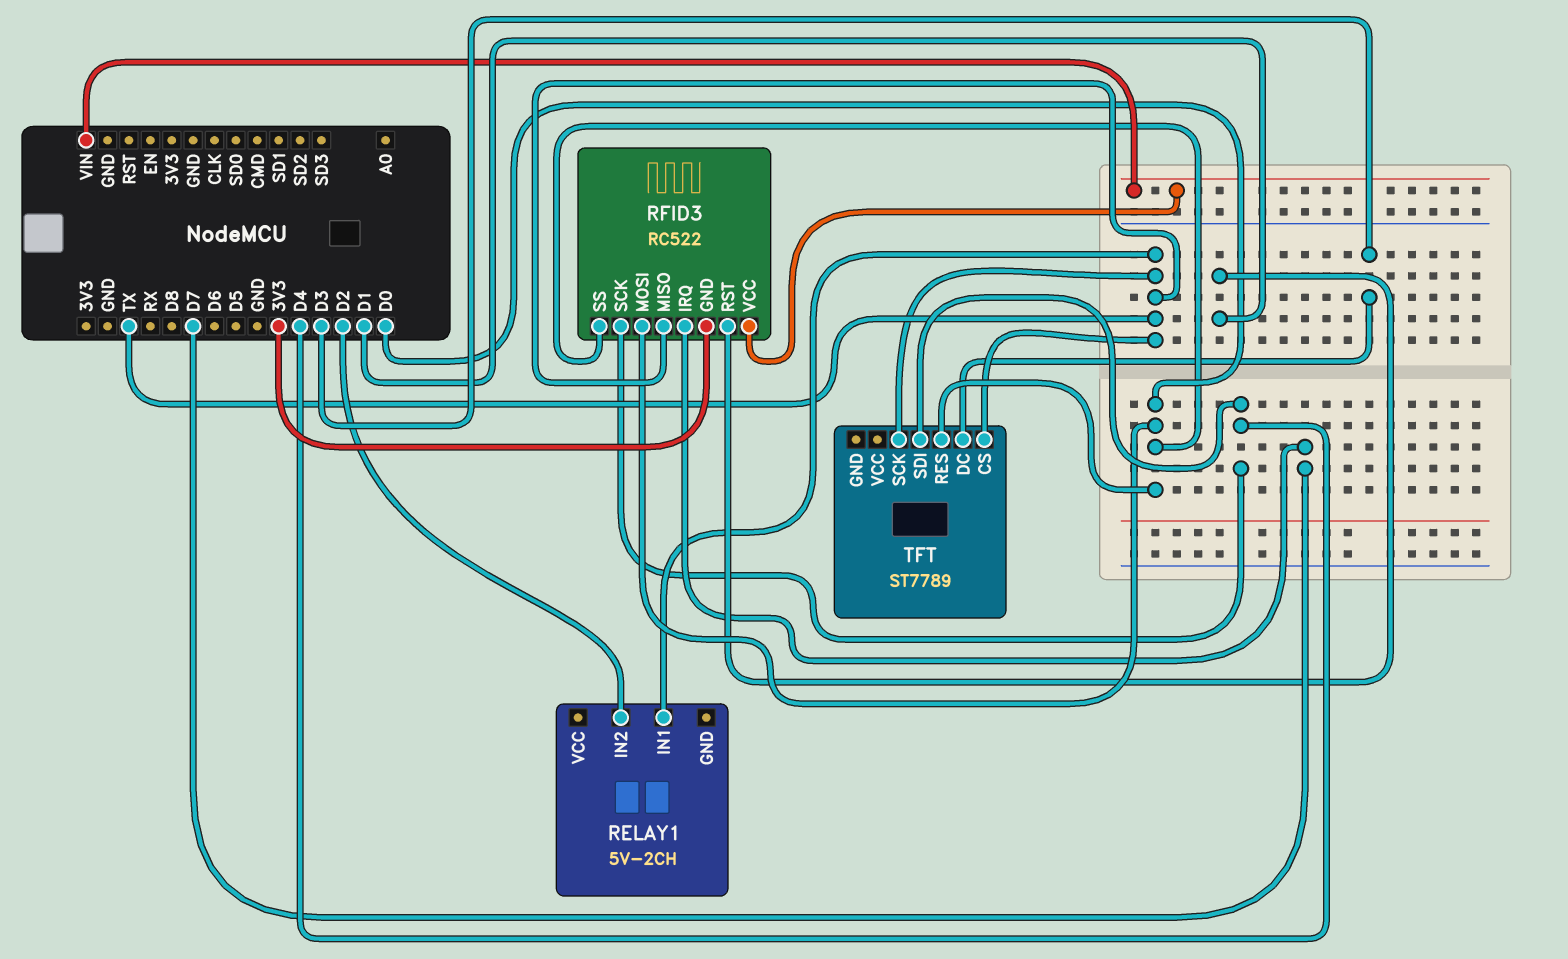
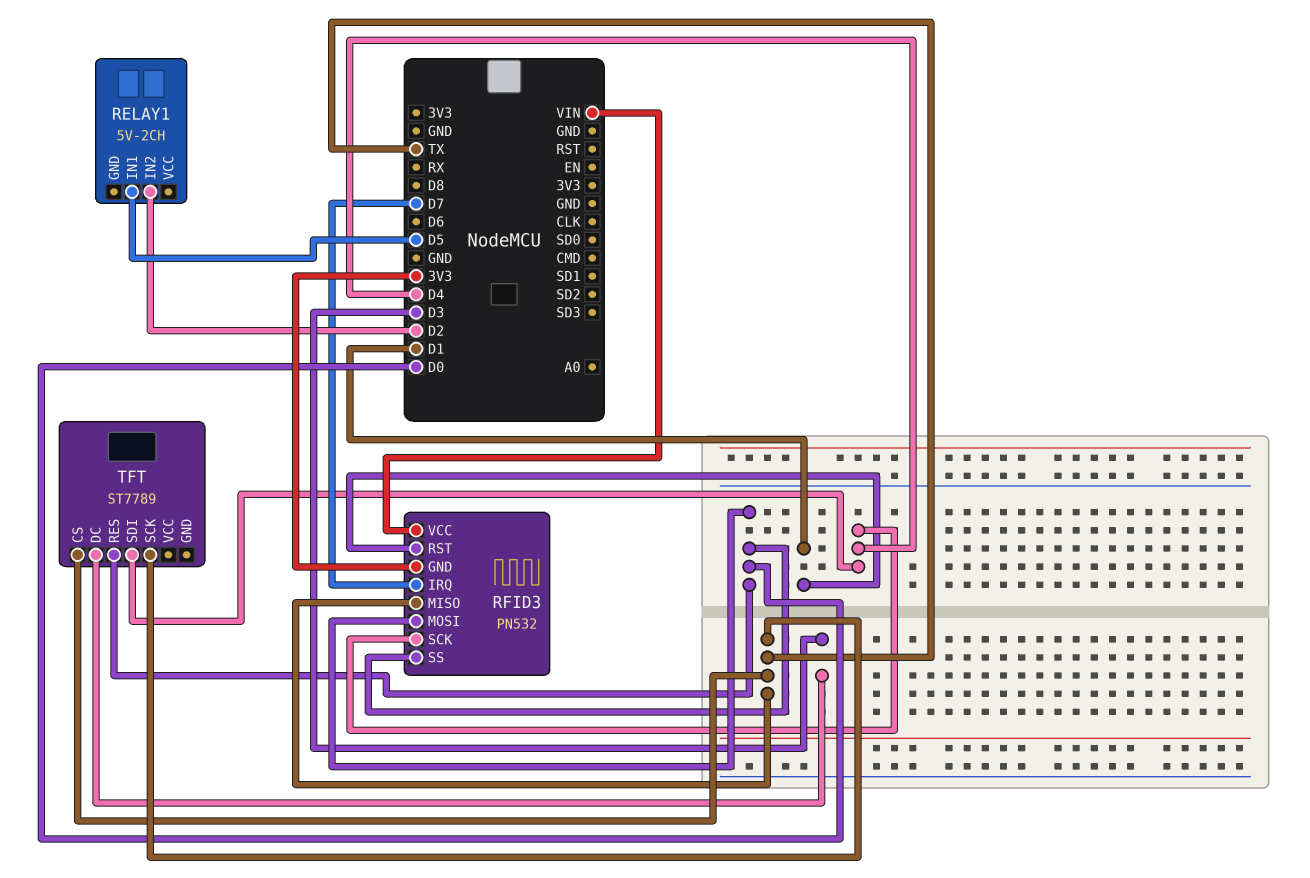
RELAY1 pin IN1: TX -> D5
RFID3: RC522 -> PN532

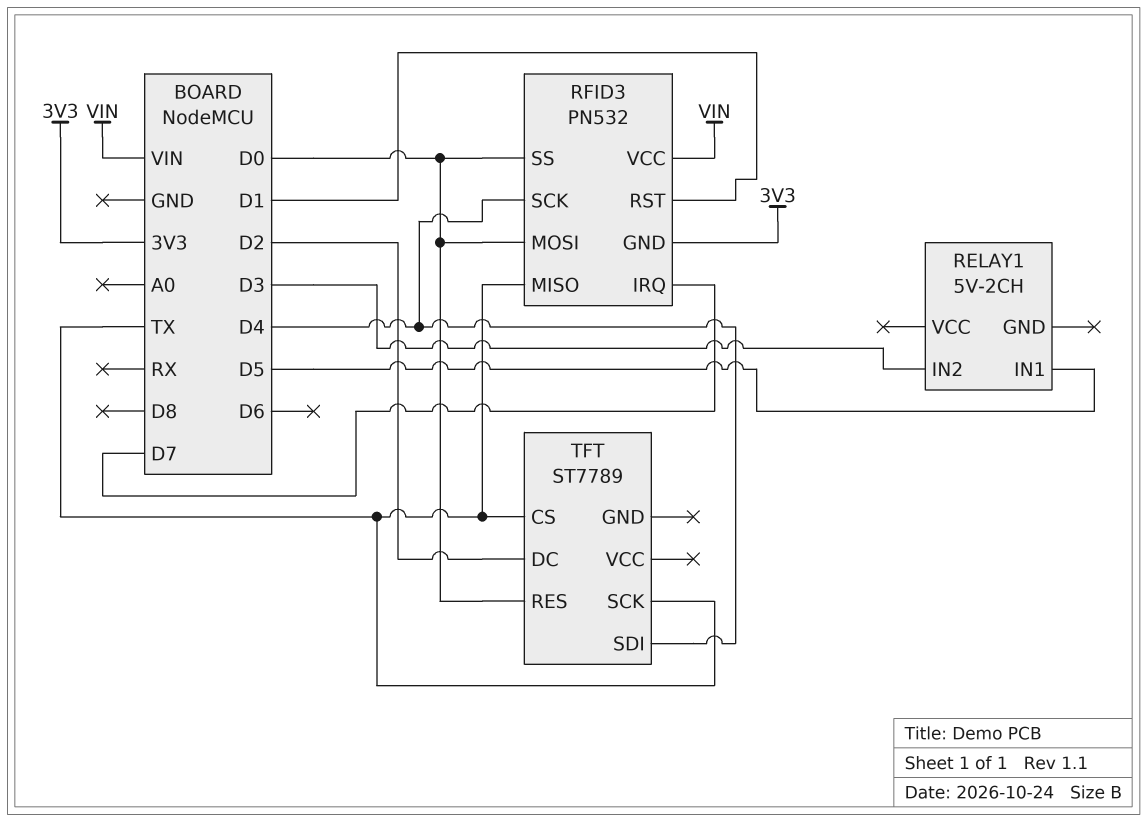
RELAY1 pin IN2: D2 -> D3
TFT pin DC: D3 -> D2

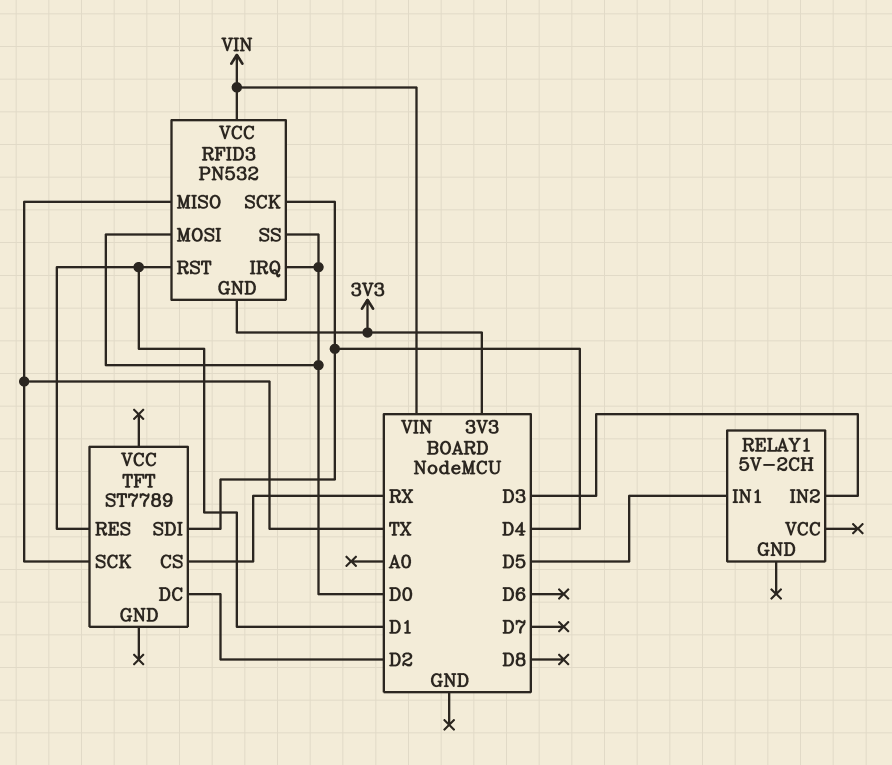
RFID3 pin IRQ: D7 -> D0
TFT pin CS: TX -> RX
TFT pin RES: D0 -> D1

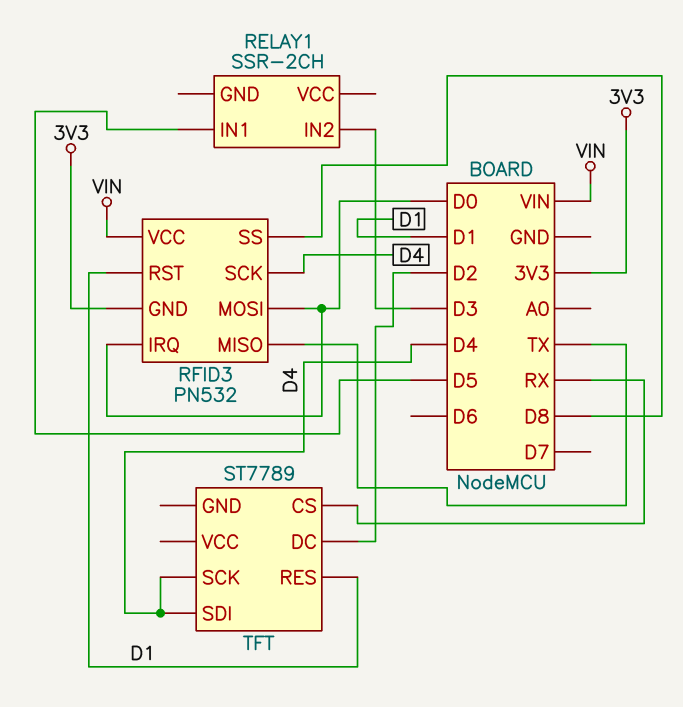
RELAY1: 5V-2CH -> SSR-2CH
RFID3 pin SS: D0 -> D8
TFT pin SCK: TX -> D4

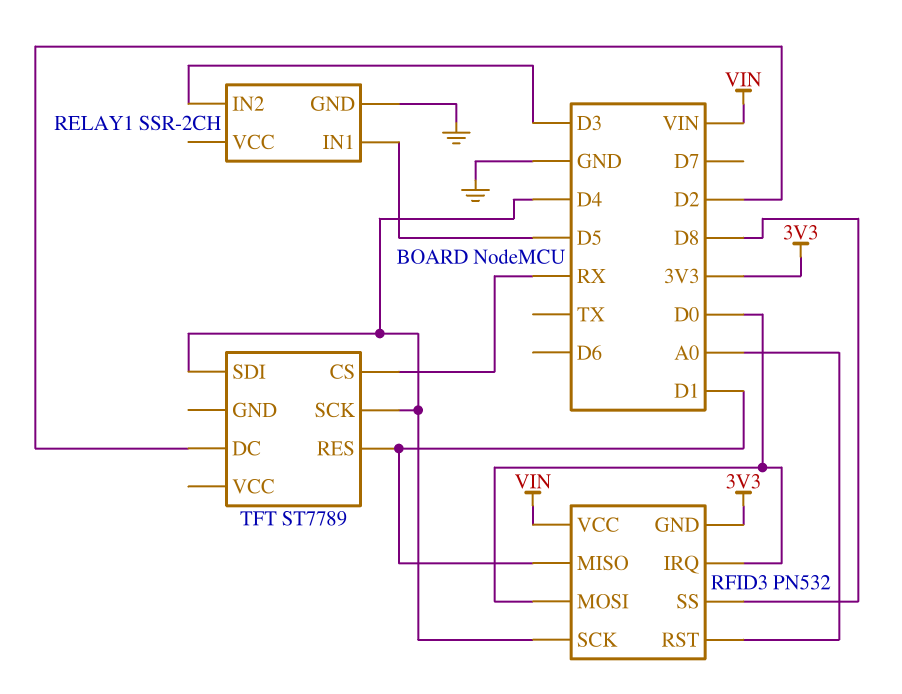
RELAY1 pin GND: none -> GND
RFID3 pin MISO: TX -> D1
RFID3 pin RST: D1 -> A0

